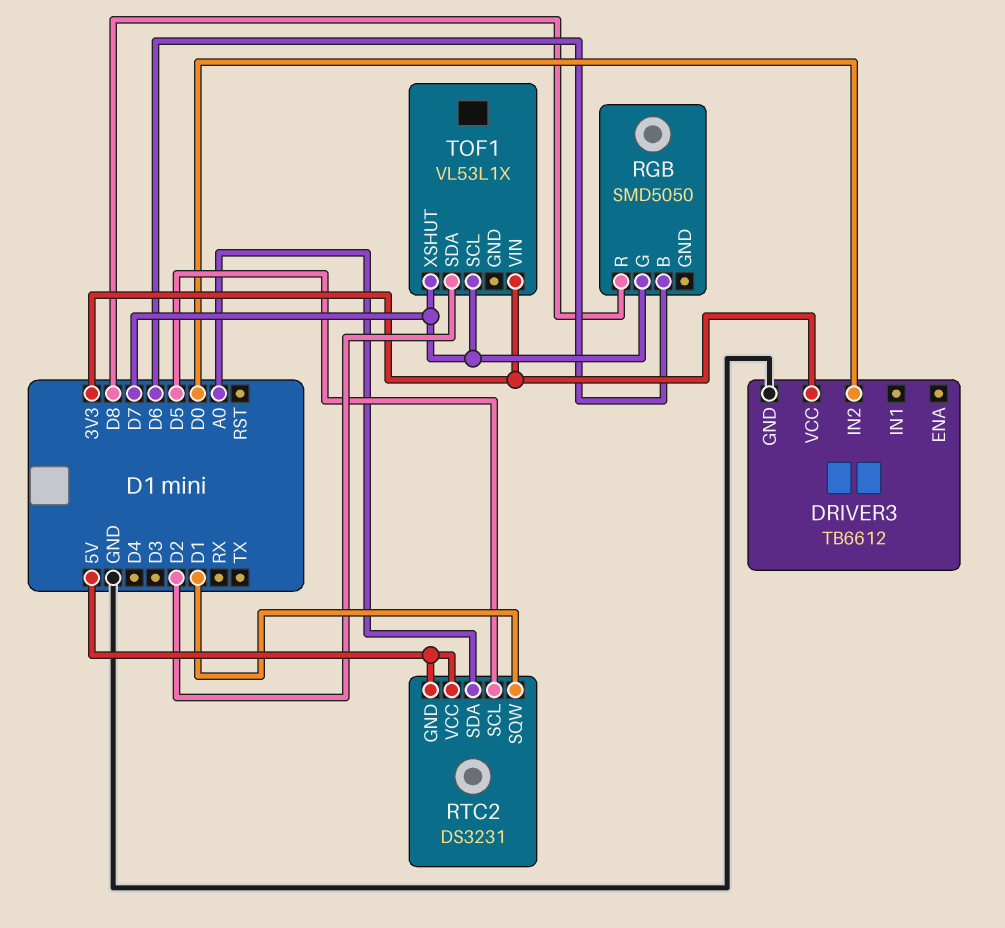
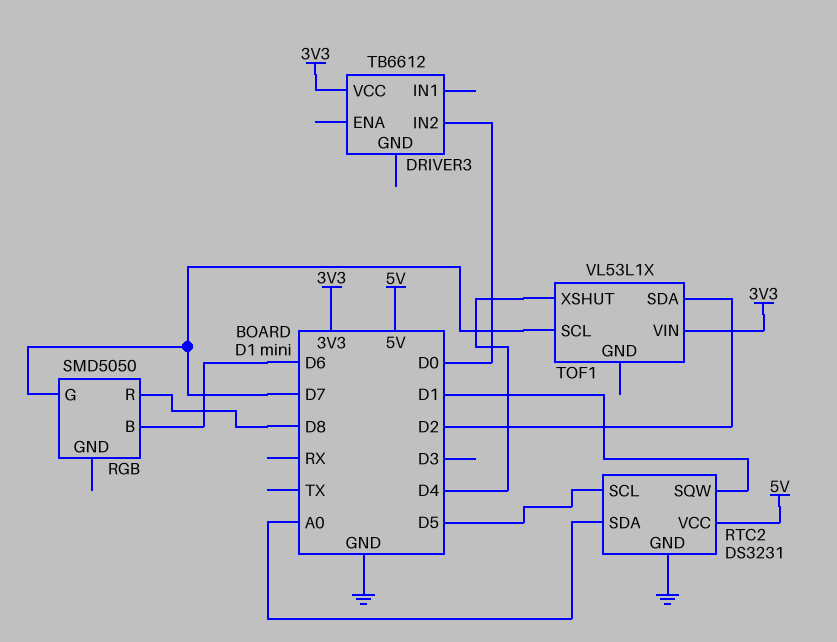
DRIVER3 pin GND: GND -> none
RTC2 pin GND: 5V -> GND
TOF1 pin XSHUT: D7 -> D4

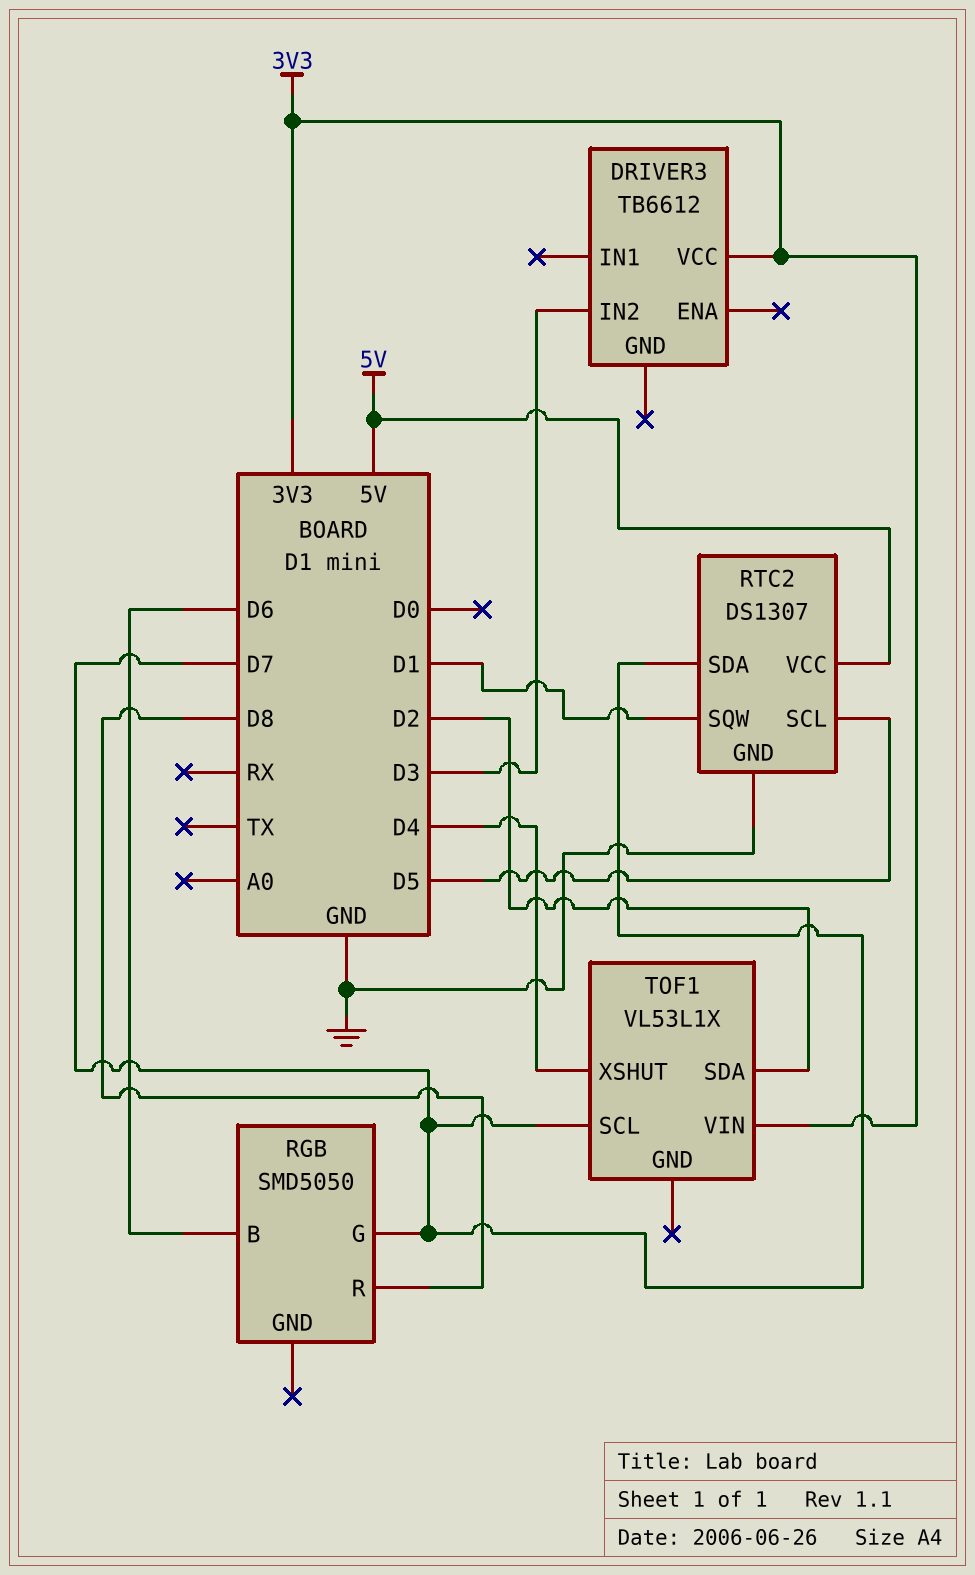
DRIVER3 pin IN2: D0 -> D3
RTC2: DS3231 -> DS1307
RTC2 pin SDA: A0 -> D7

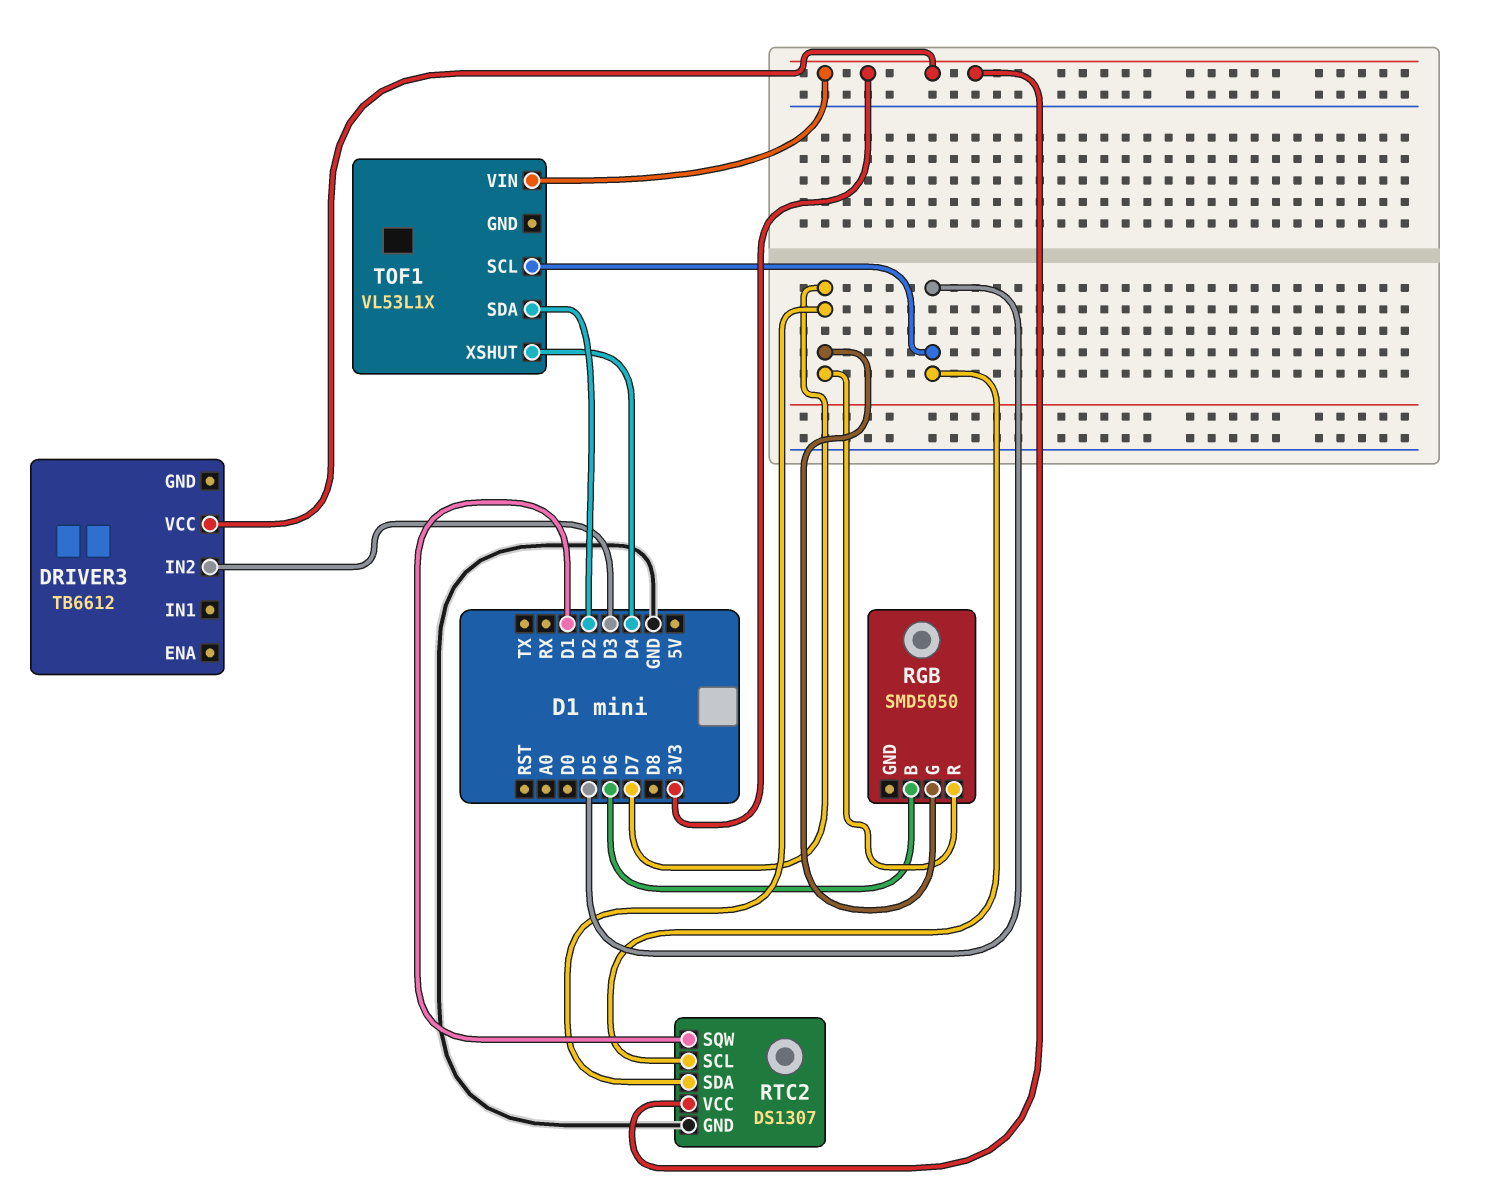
RGB pin R: D8 -> D7
RTC2 pin VCC: 5V -> 3V3
TOF1 pin SCL: D7 -> D5

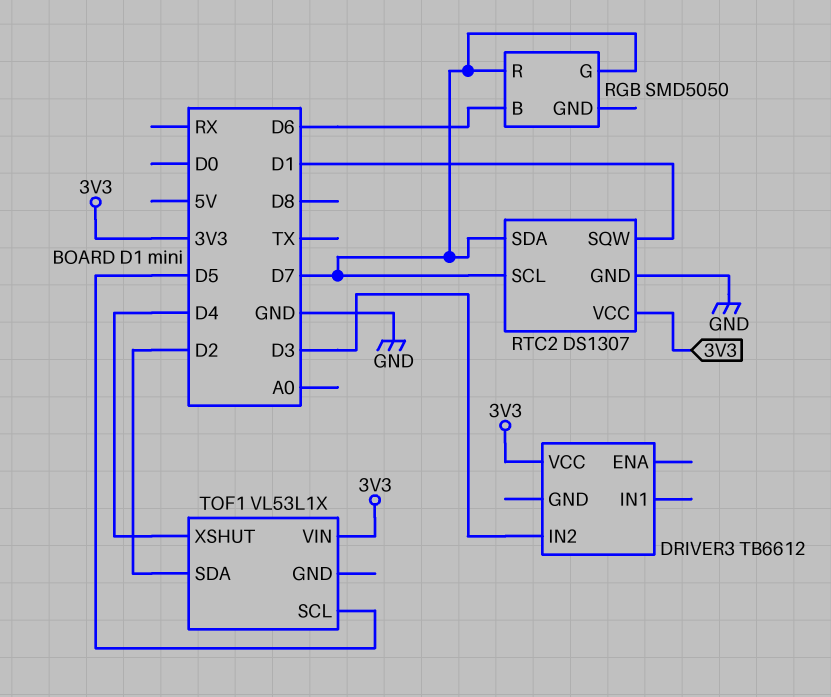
RTC2 pin SCL: D5 -> D7

